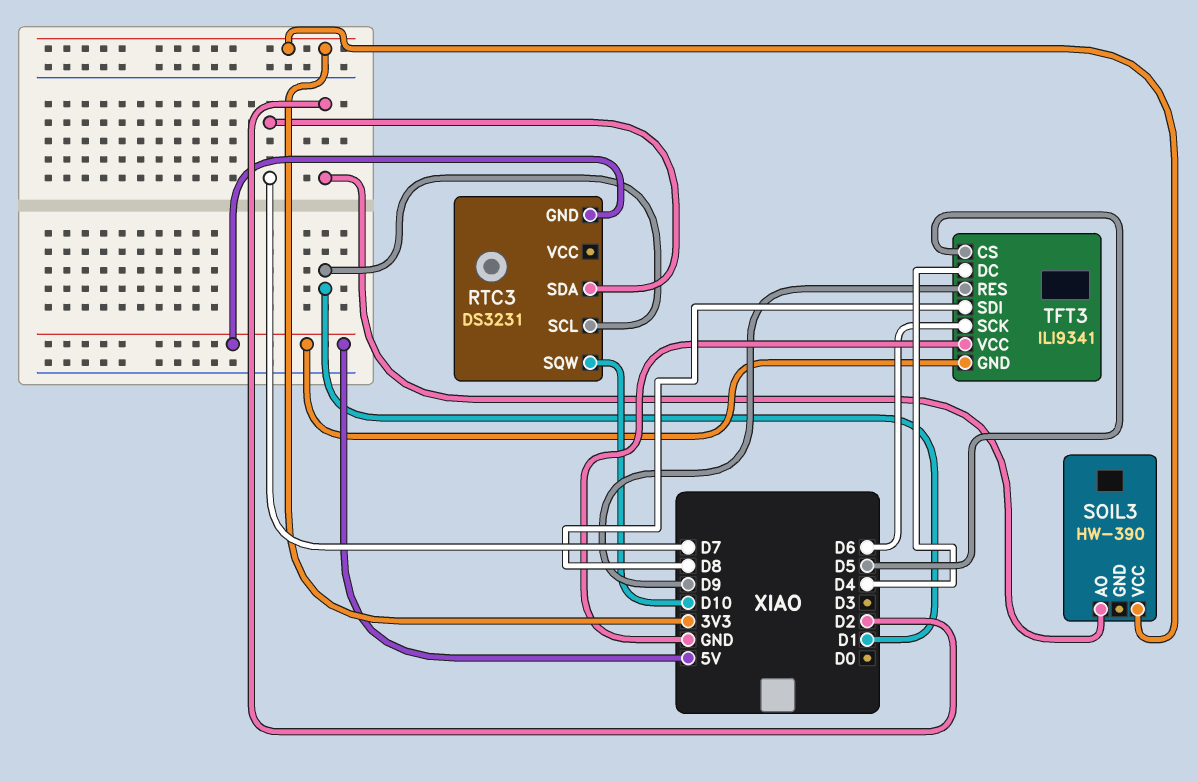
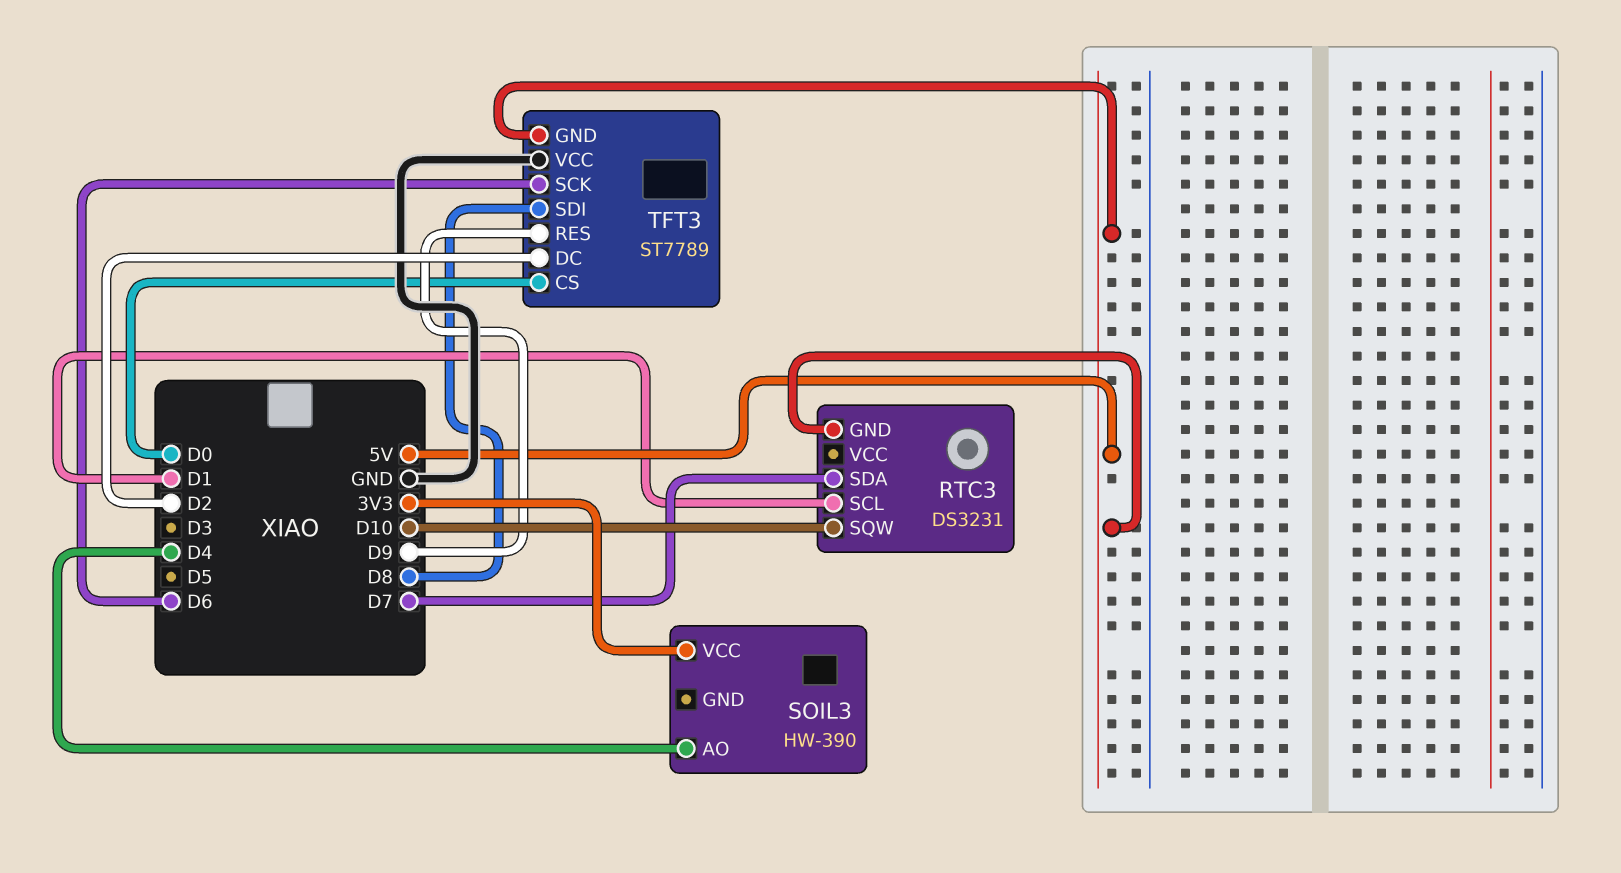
SOIL3 pin AO: D2 -> D4
TFT3: ILI9341 -> ST7789
TFT3 pin CS: D5 -> D0
TFT3 pin DC: D4 -> D2

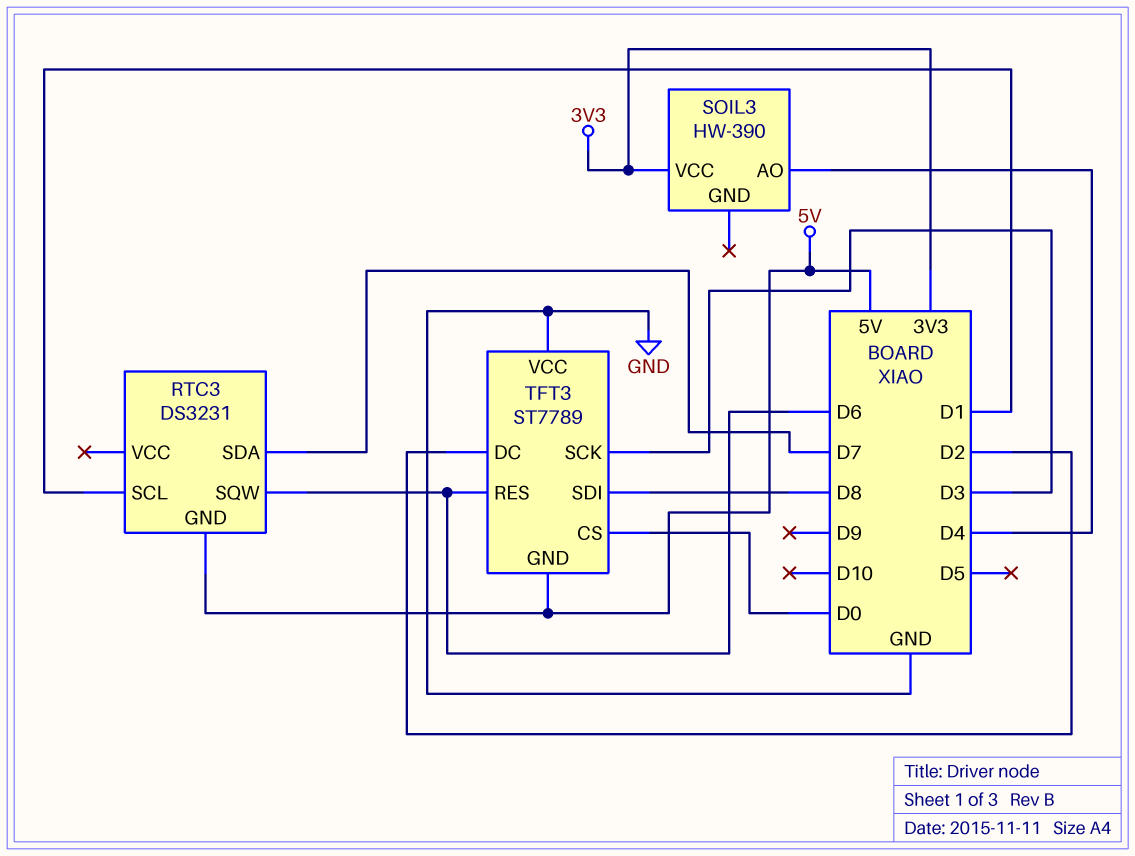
RTC3 pin SQW: D10 -> D6
TFT3 pin RES: D9 -> D6
TFT3 pin SCK: D6 -> D3

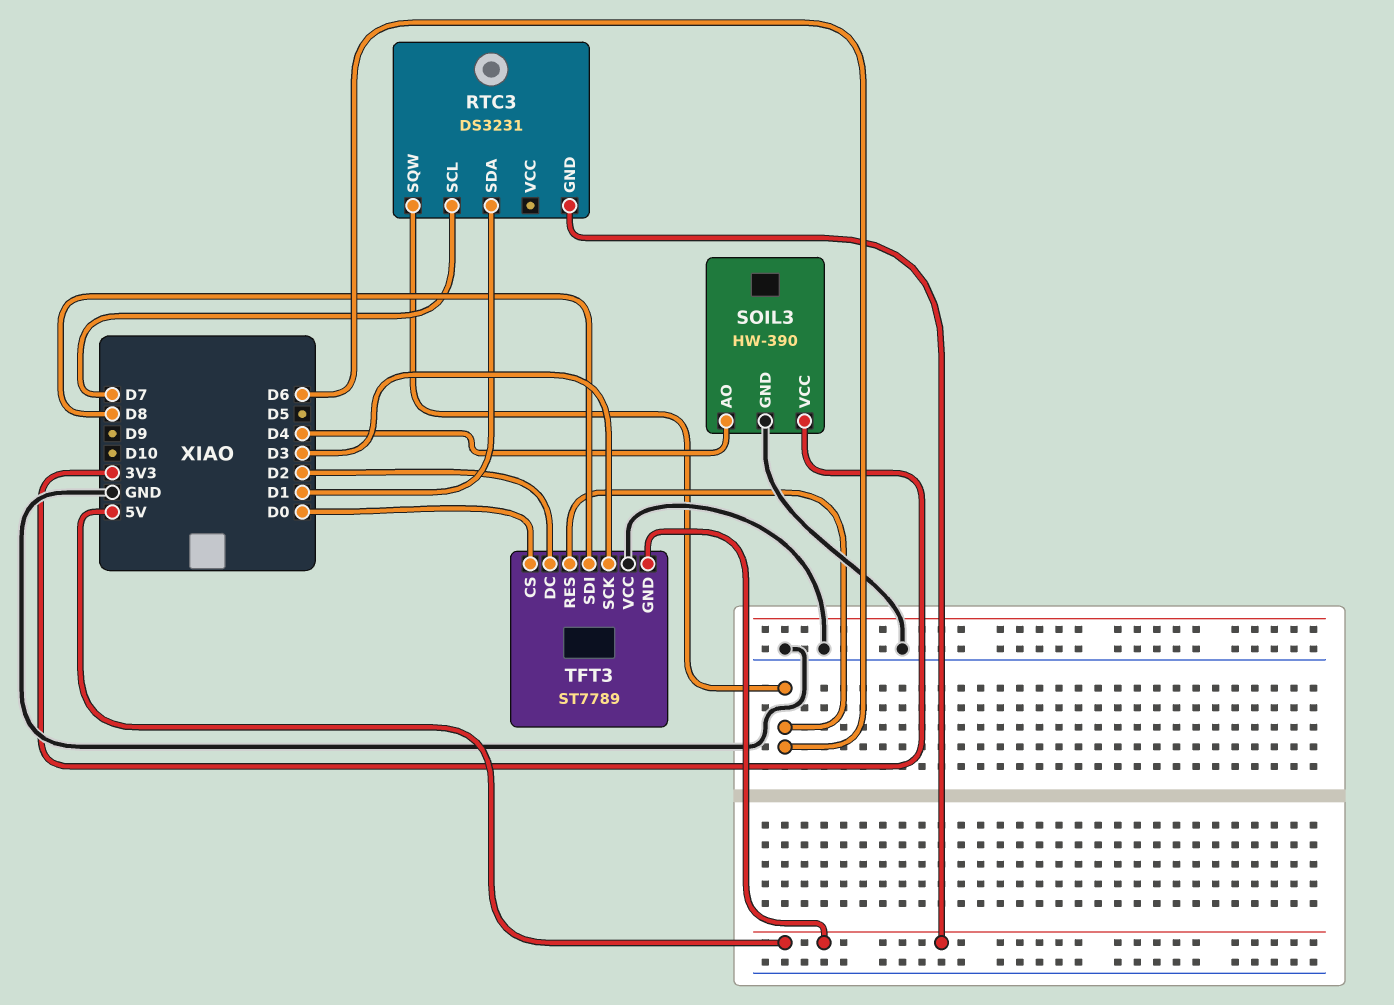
RTC3 pin SCL: D1 -> D7
RTC3 pin SDA: D7 -> D1
SOIL3 pin GND: none -> GND

